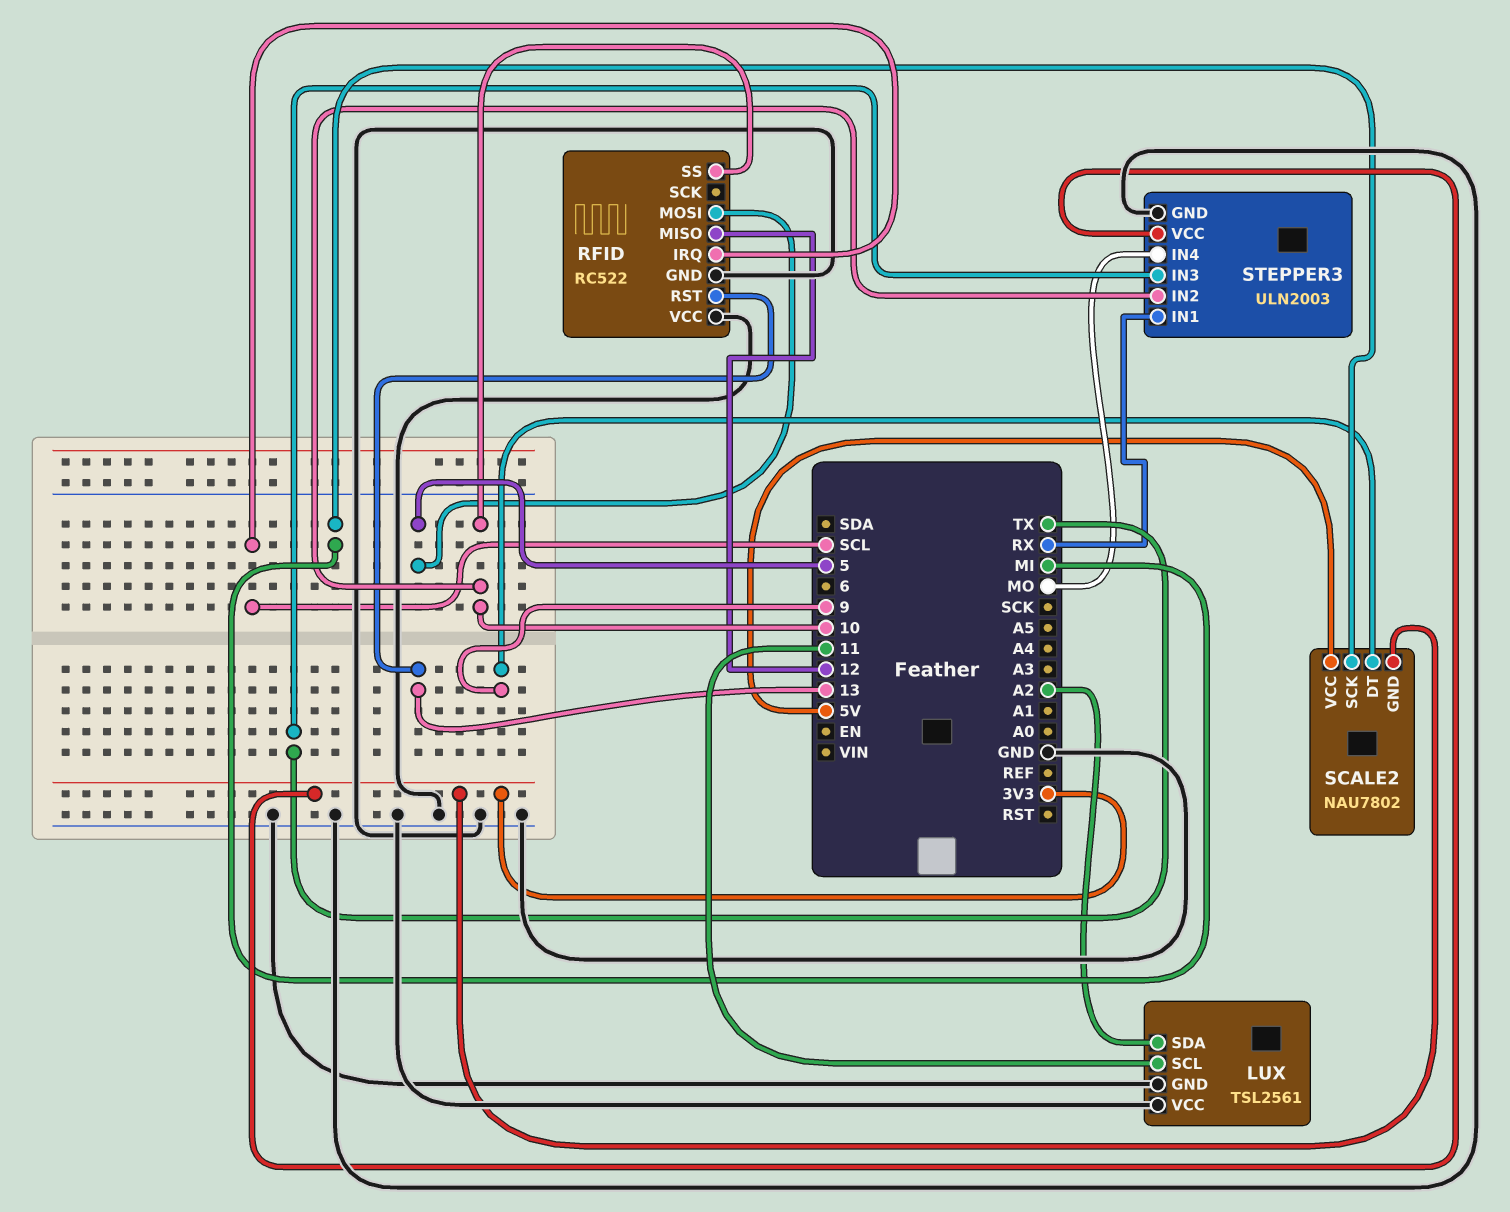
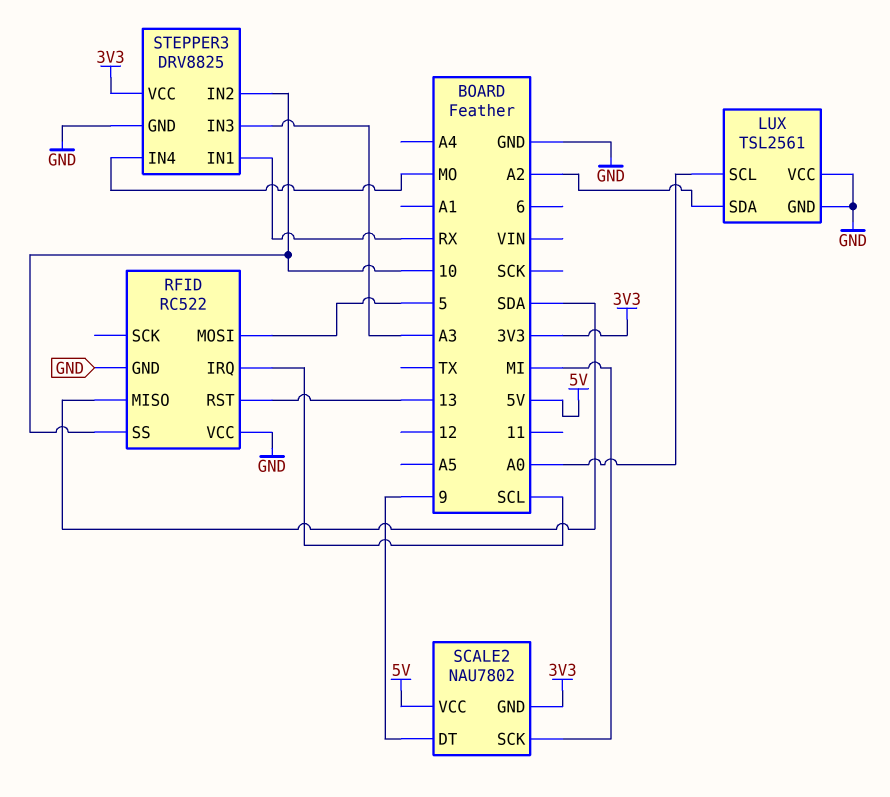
LUX pin SCL: 11 -> A0
RFID pin MISO: 12 -> SDA
STEPPER3: ULN2003 -> DRV8825
STEPPER3 pin IN3: TX -> A3

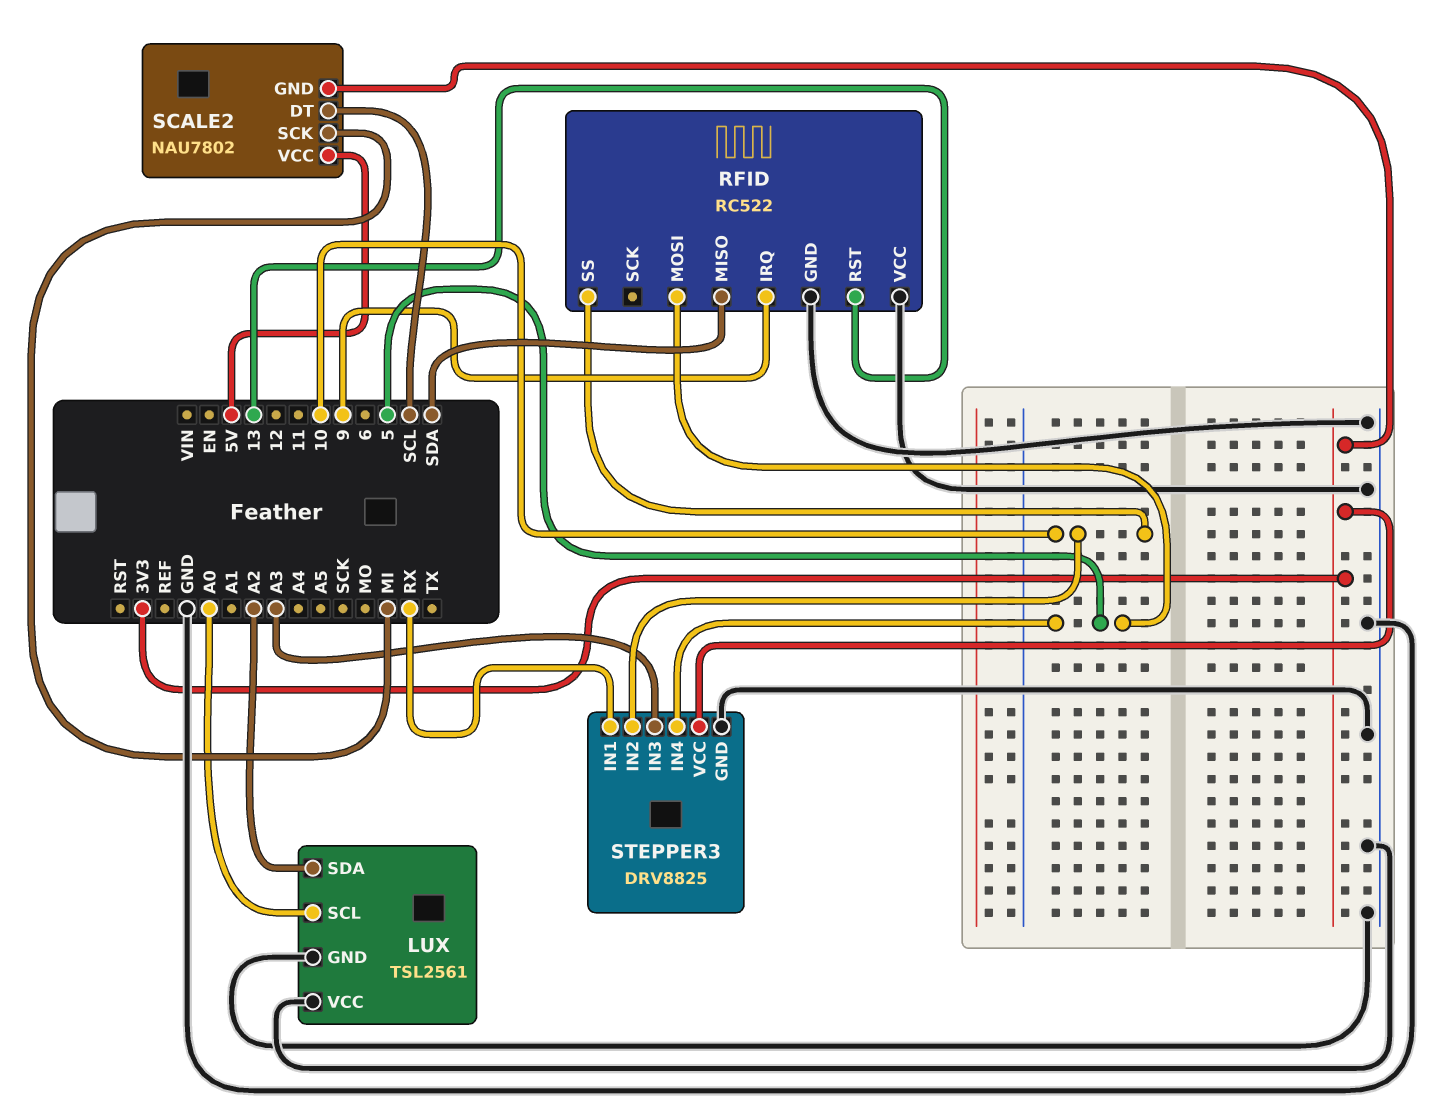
RFID pin IRQ: SCL -> 9
SCALE2 pin DT: 9 -> SCL
STEPPER3 pin IN4: MO -> 5

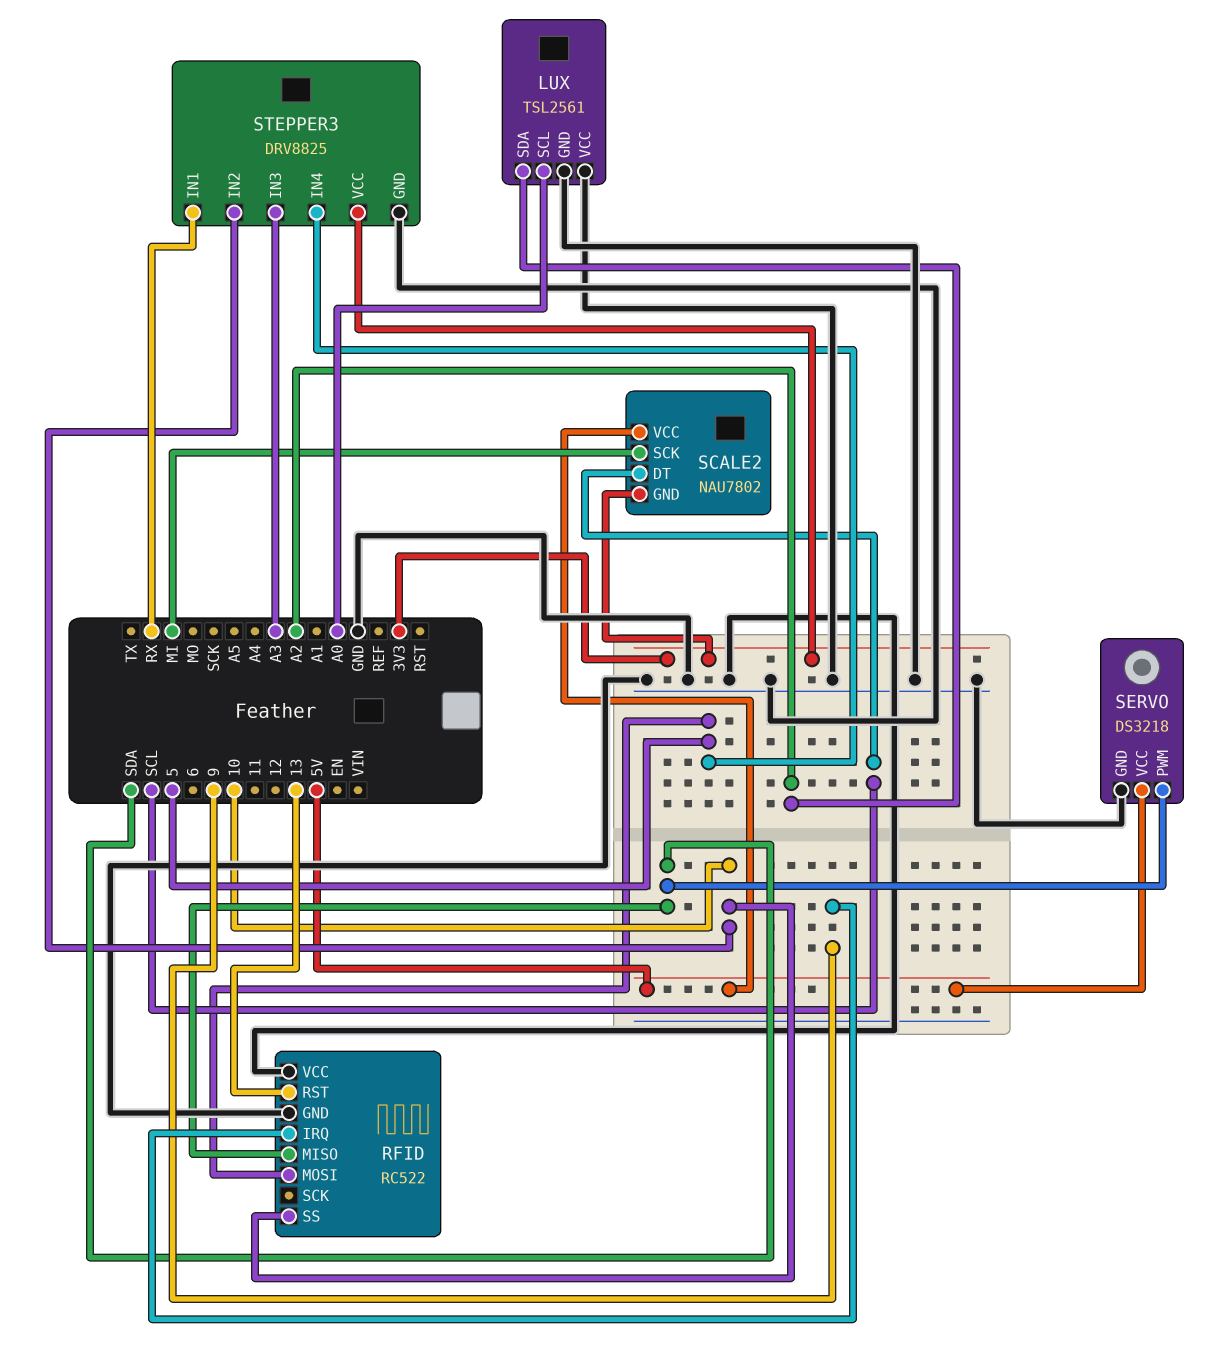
SERVO: none -> DS3218
SERVO pin GND: none -> GND
SERVO pin PWM: none -> SDA
SERVO pin VCC: none -> 5V

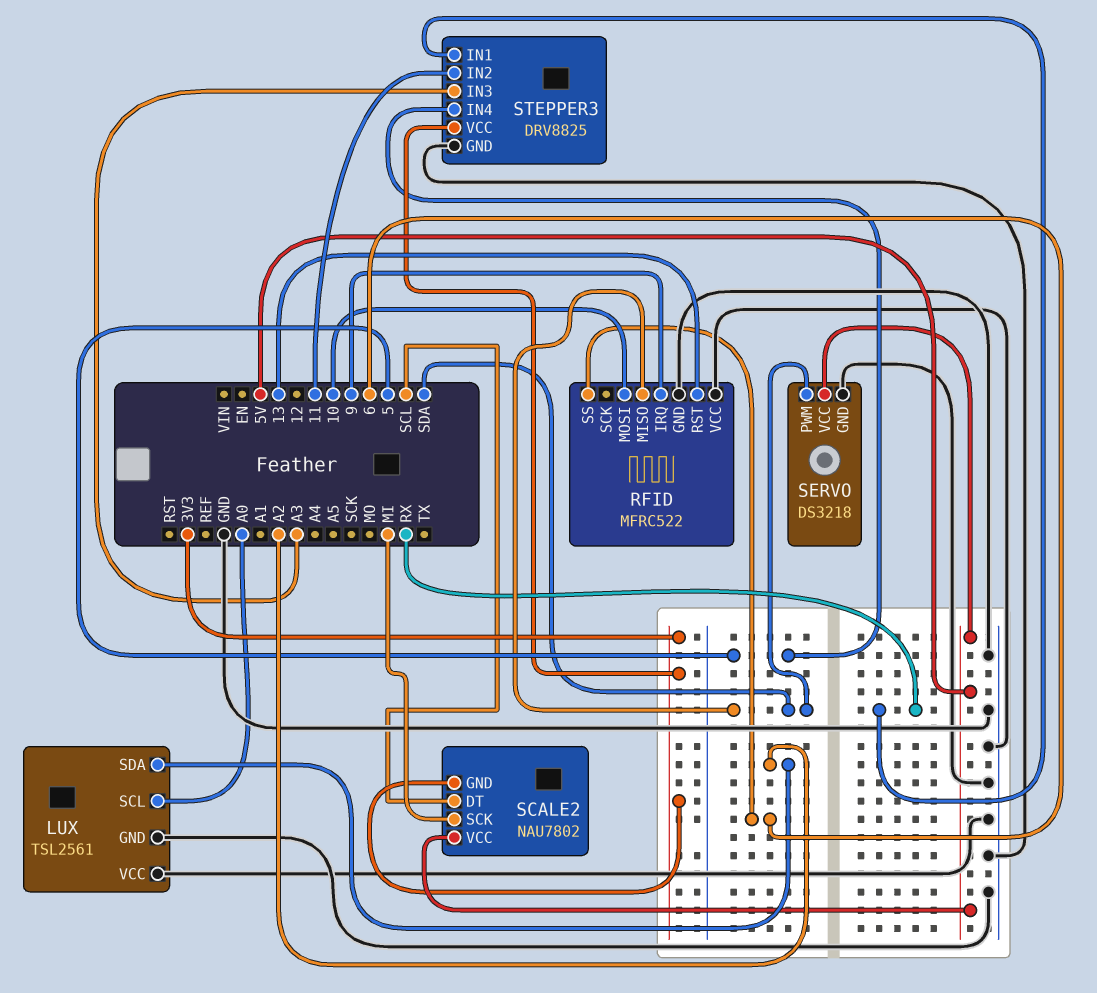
RFID: RC522 -> MFRC522
RFID pin MOSI: 5 -> 10
RFID pin SS: 10 -> 6
STEPPER3 pin IN2: 10 -> 11

